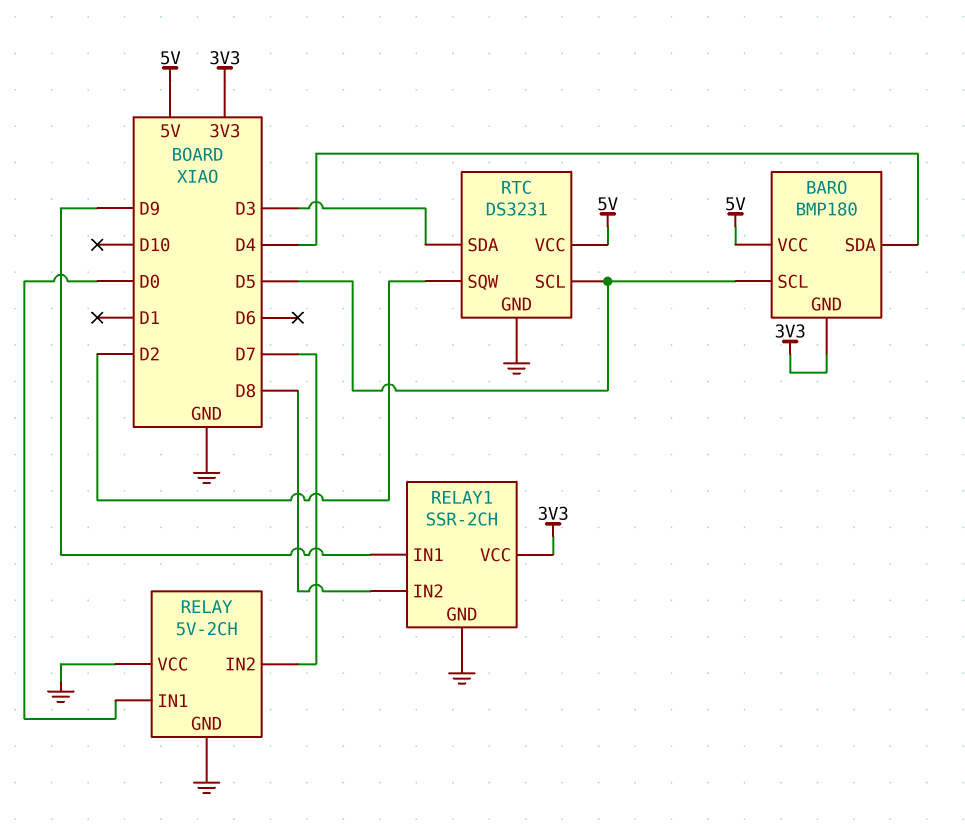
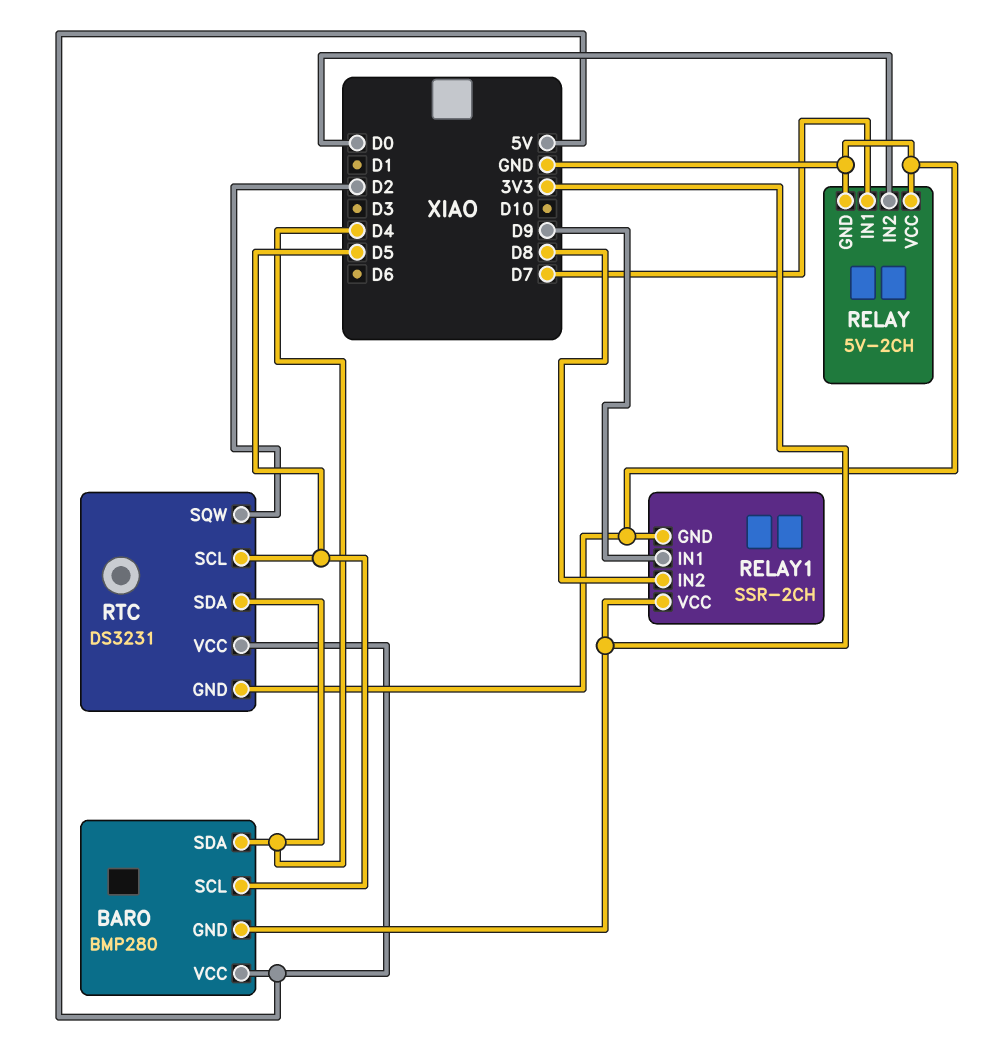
BARO: BMP180 -> BMP280
RELAY pin IN1: D0 -> D7
RELAY pin IN2: D7 -> D0
RTC pin SDA: D3 -> D4

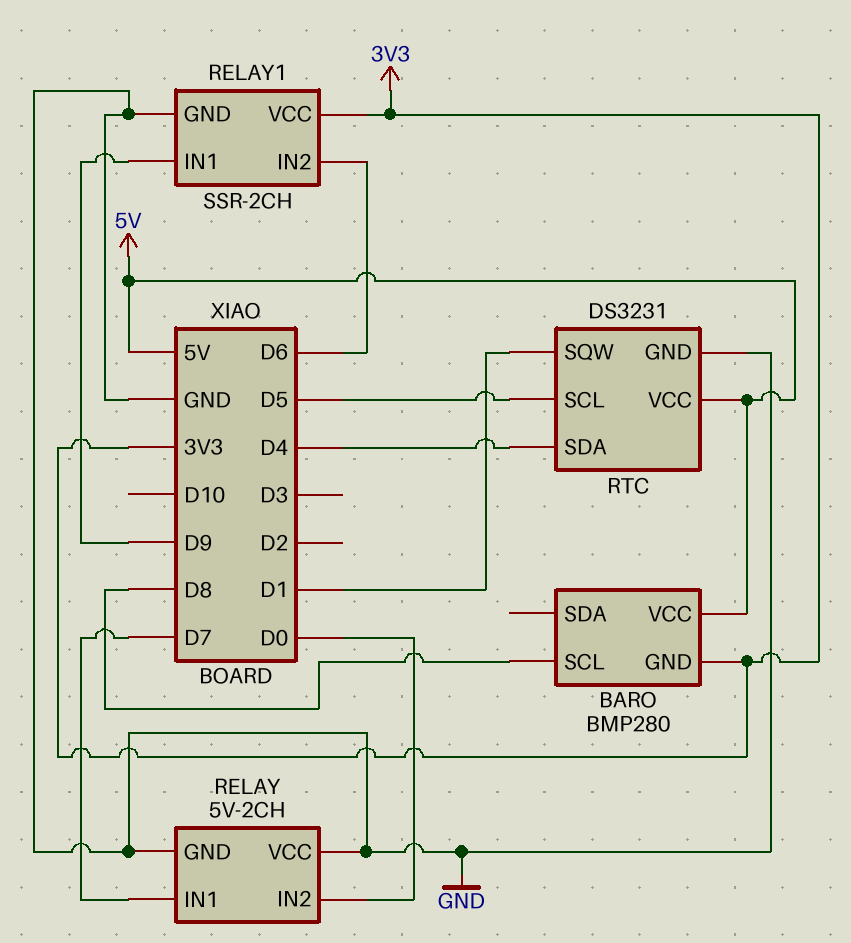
BARO pin SCL: D5 -> D8
BARO pin SDA: D4 -> none
RELAY1 pin IN2: D8 -> D6
RTC pin SQW: D2 -> D1

